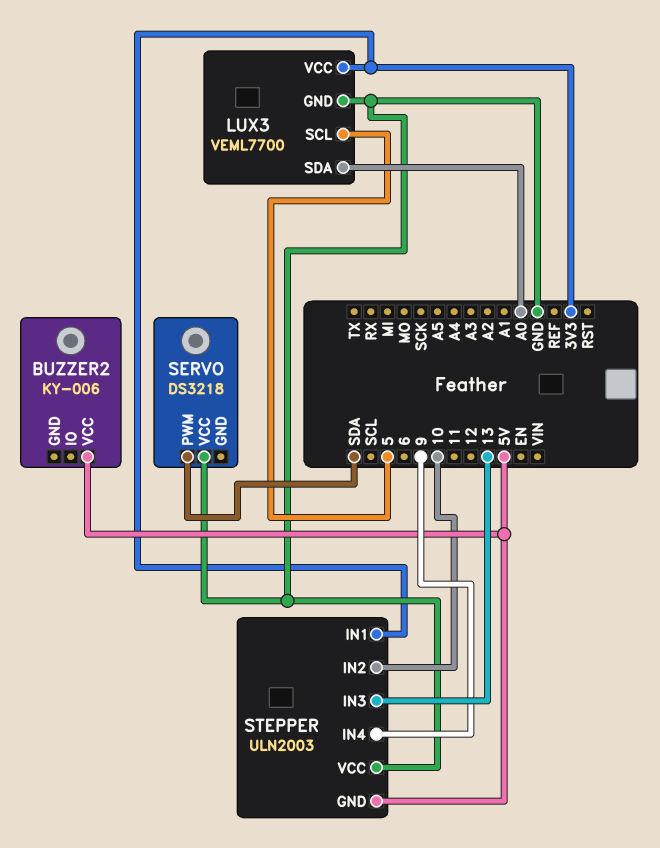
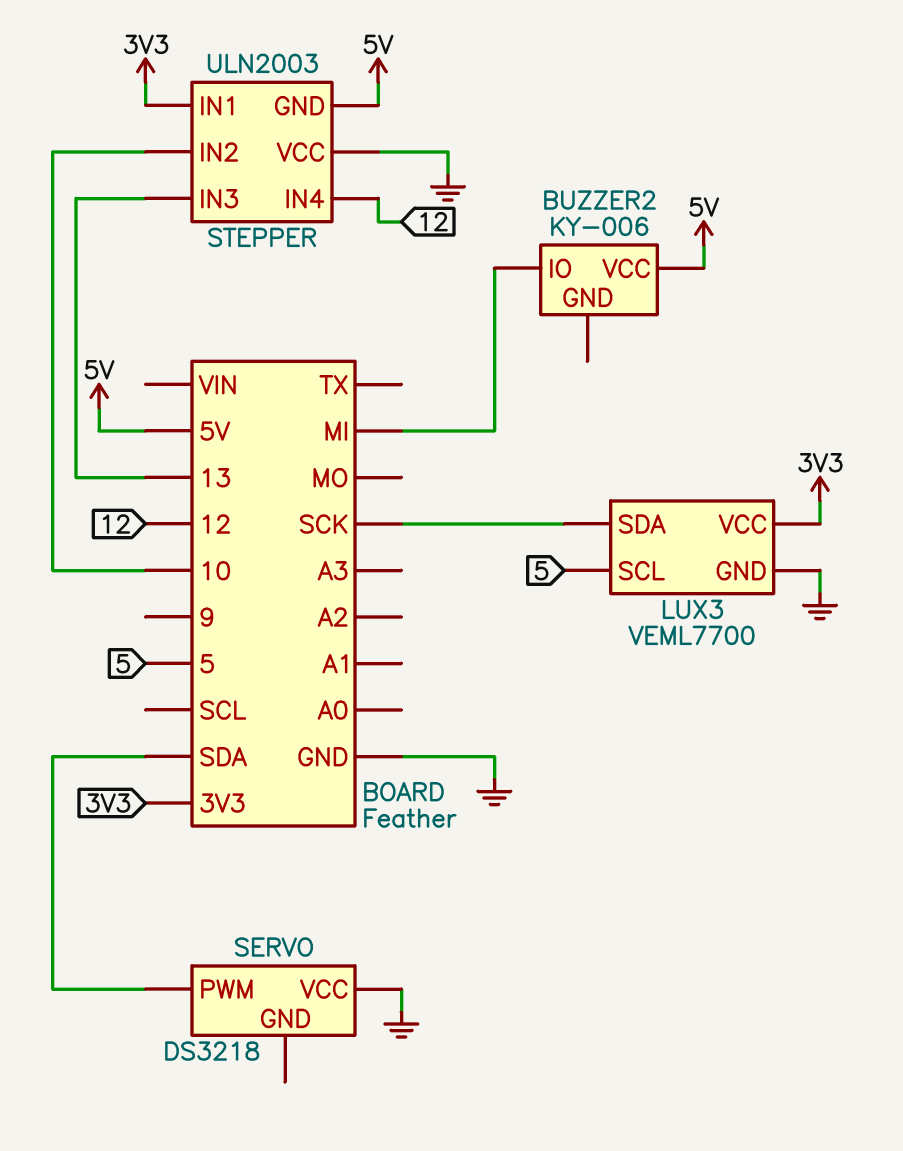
BUZZER2 pin IO: none -> MI
LUX3 pin SDA: A0 -> SCK
STEPPER pin IN4: 9 -> 12

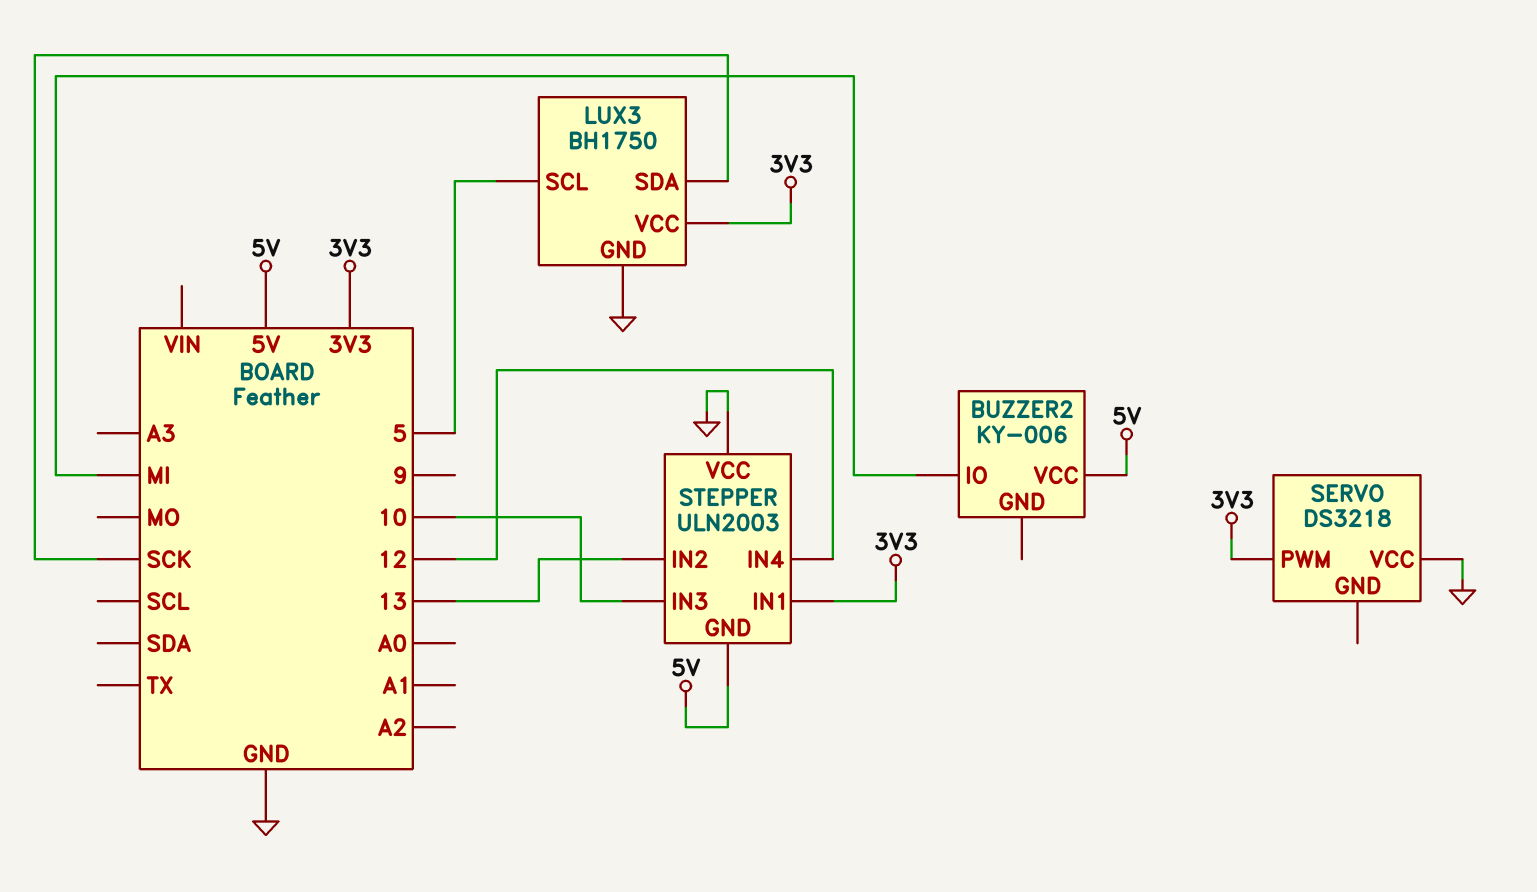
LUX3: VEML7700 -> BH1750
SERVO pin PWM: SDA -> 3V3
STEPPER pin IN2: 10 -> 13
STEPPER pin IN3: 13 -> 10

